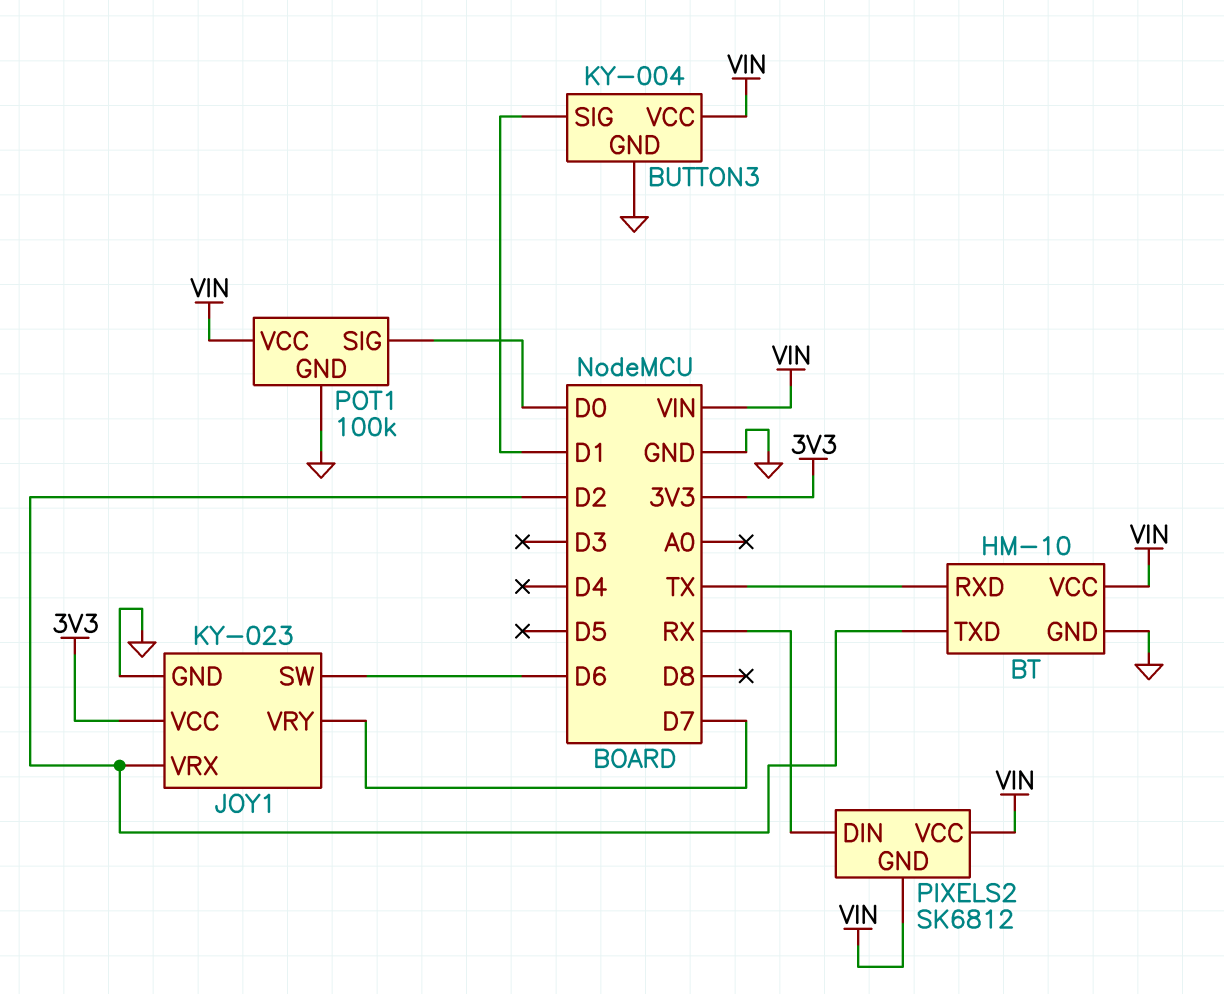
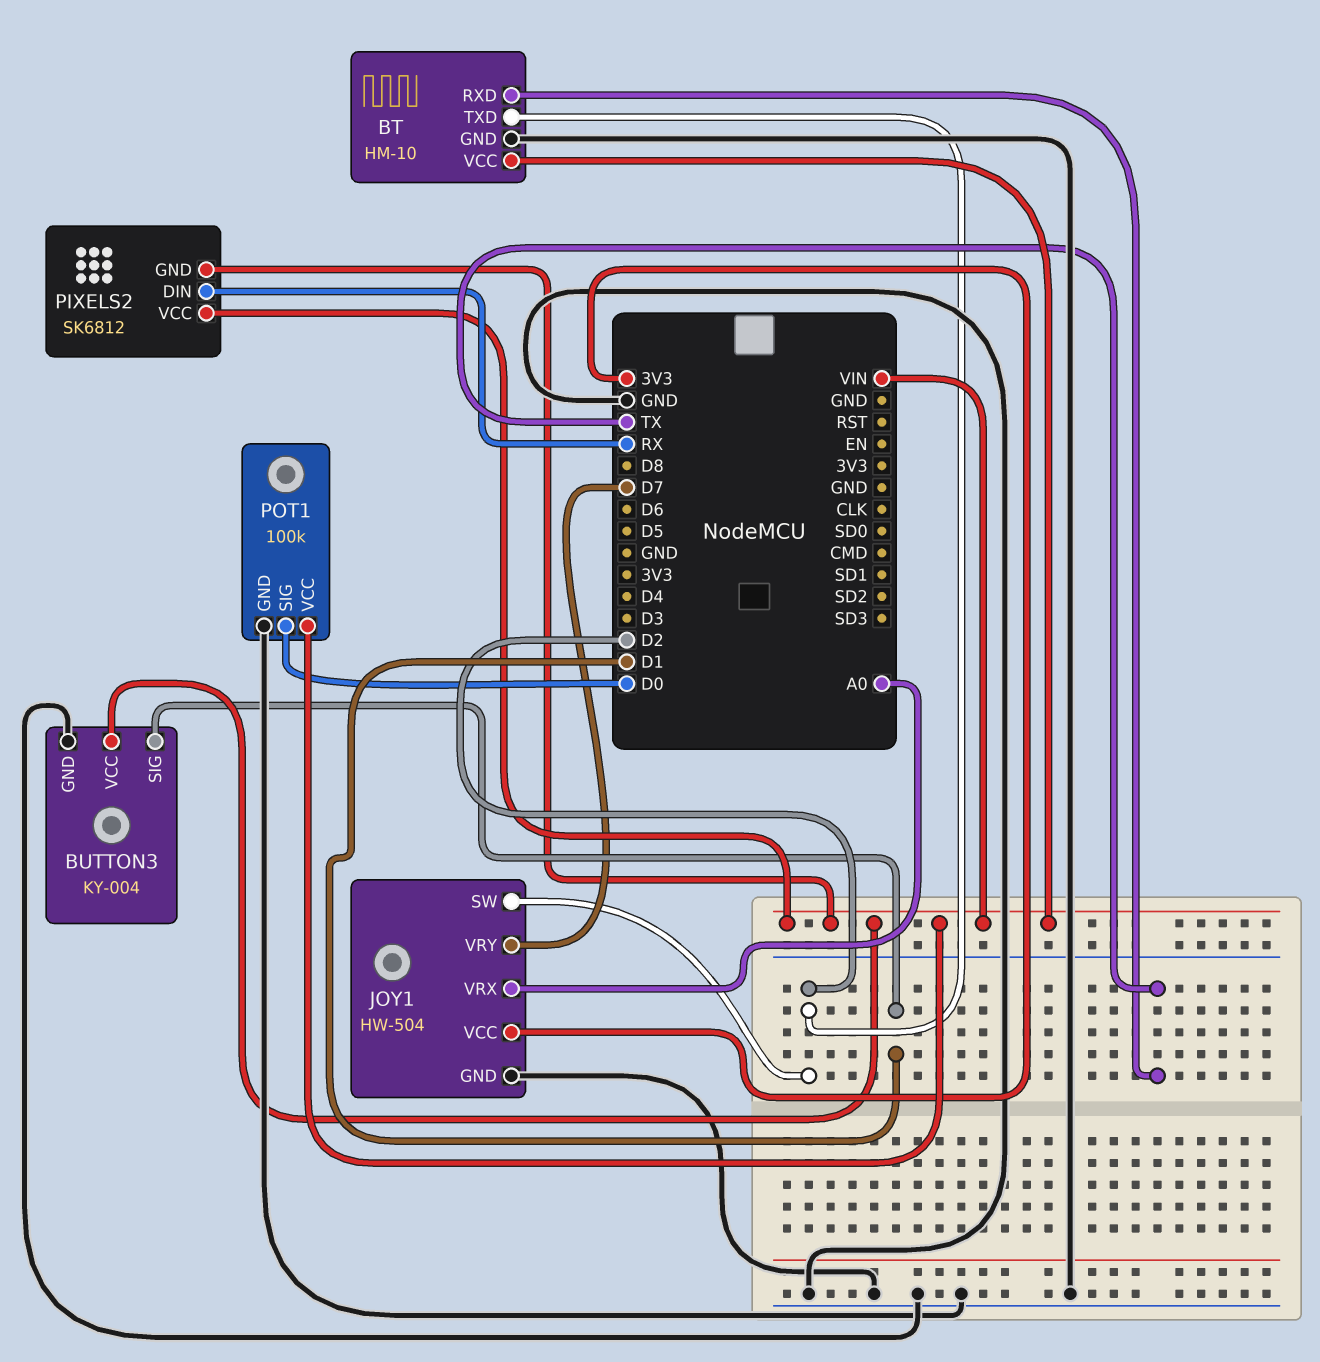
JOY1: KY-023 -> HW-504
JOY1 pin SW: D6 -> D2
JOY1 pin VRX: D2 -> A0

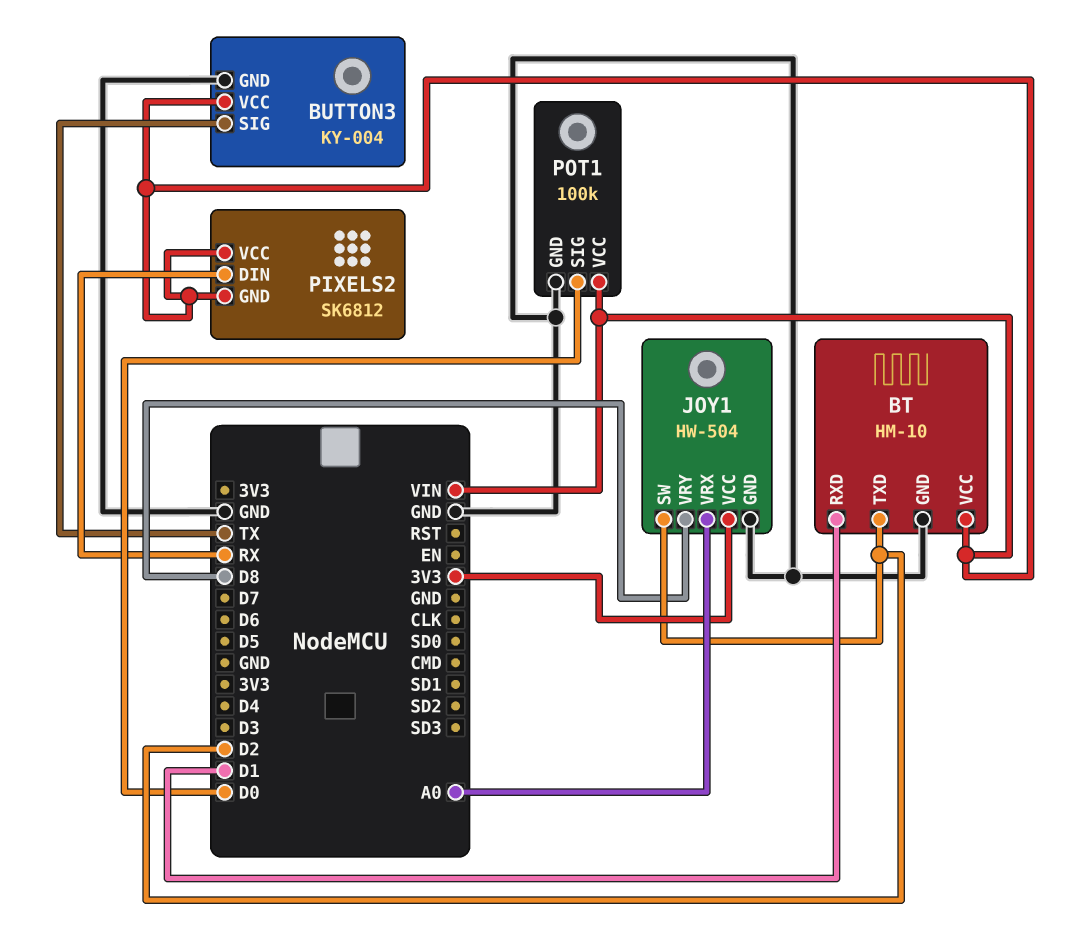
BT pin RXD: TX -> D1
BUTTON3 pin SIG: D1 -> TX
JOY1 pin VRY: D7 -> D8

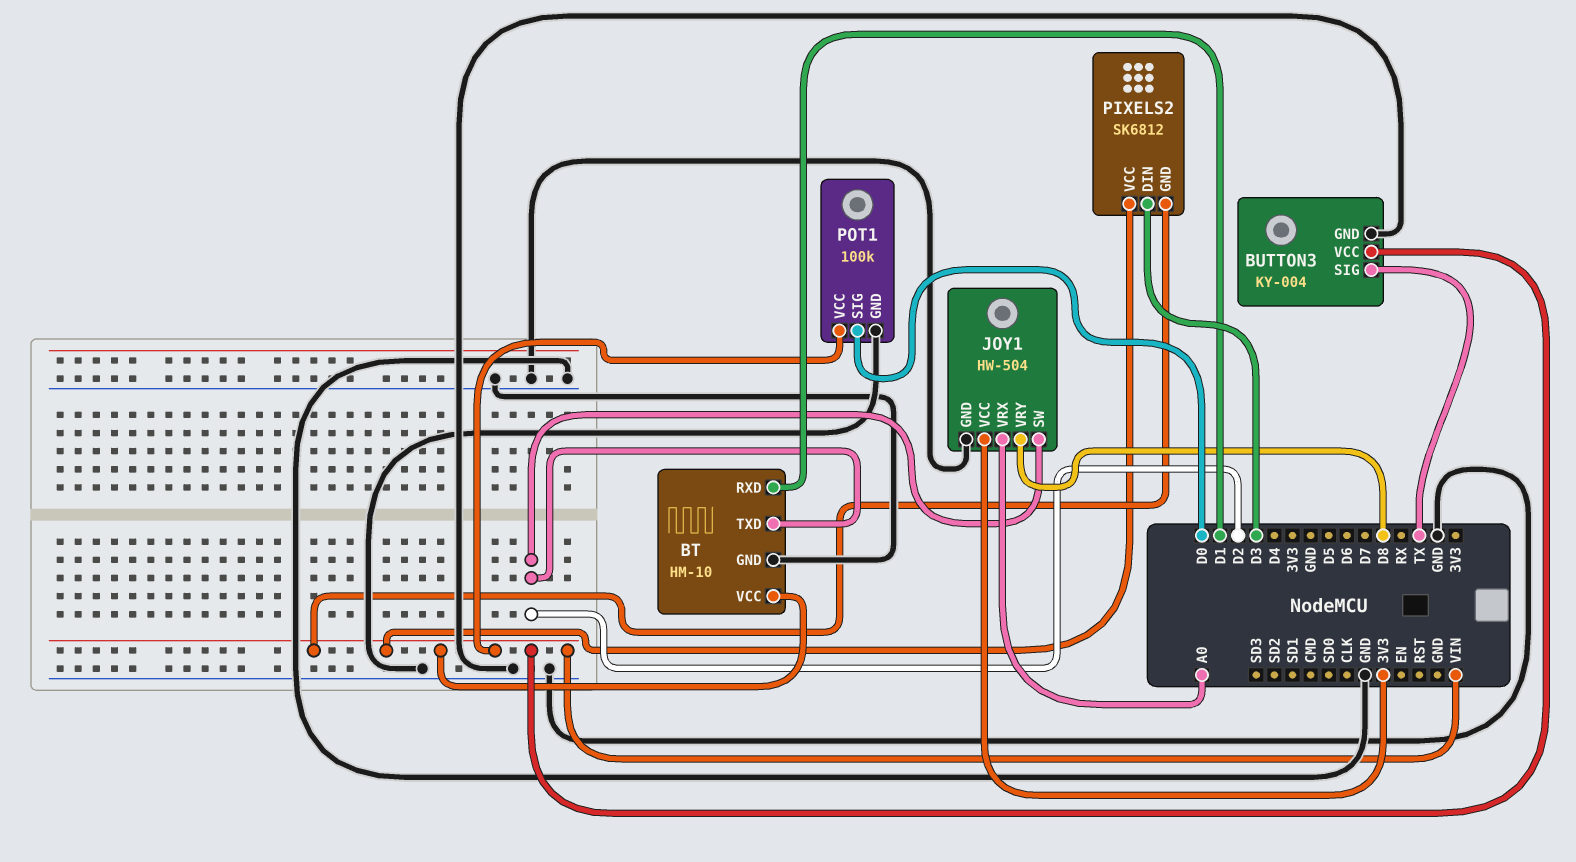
PIXELS2 pin DIN: RX -> D3

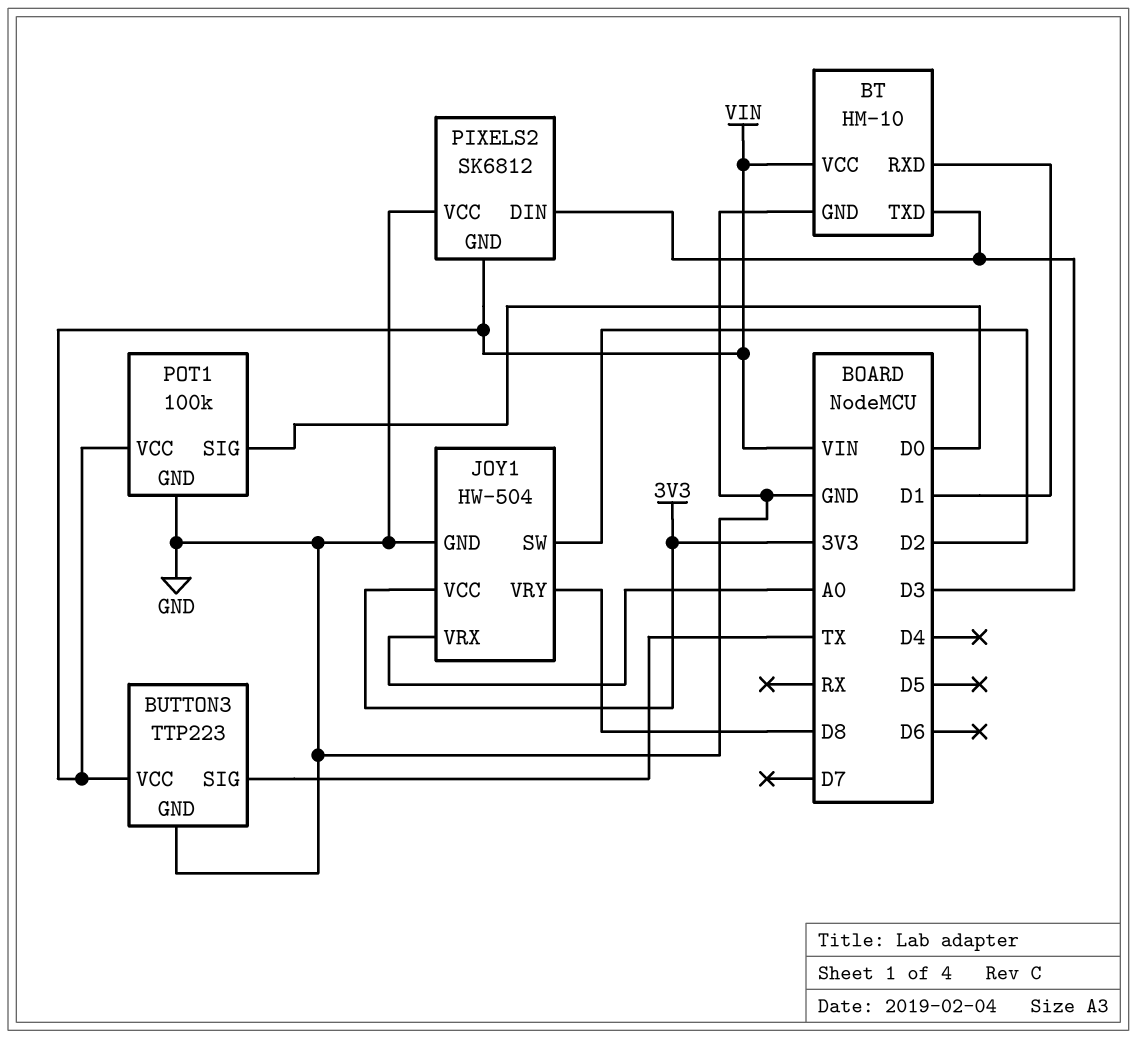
BT pin TXD: D2 -> D3
BUTTON3: KY-004 -> TTP223
PIXELS2 pin VCC: VIN -> GND

